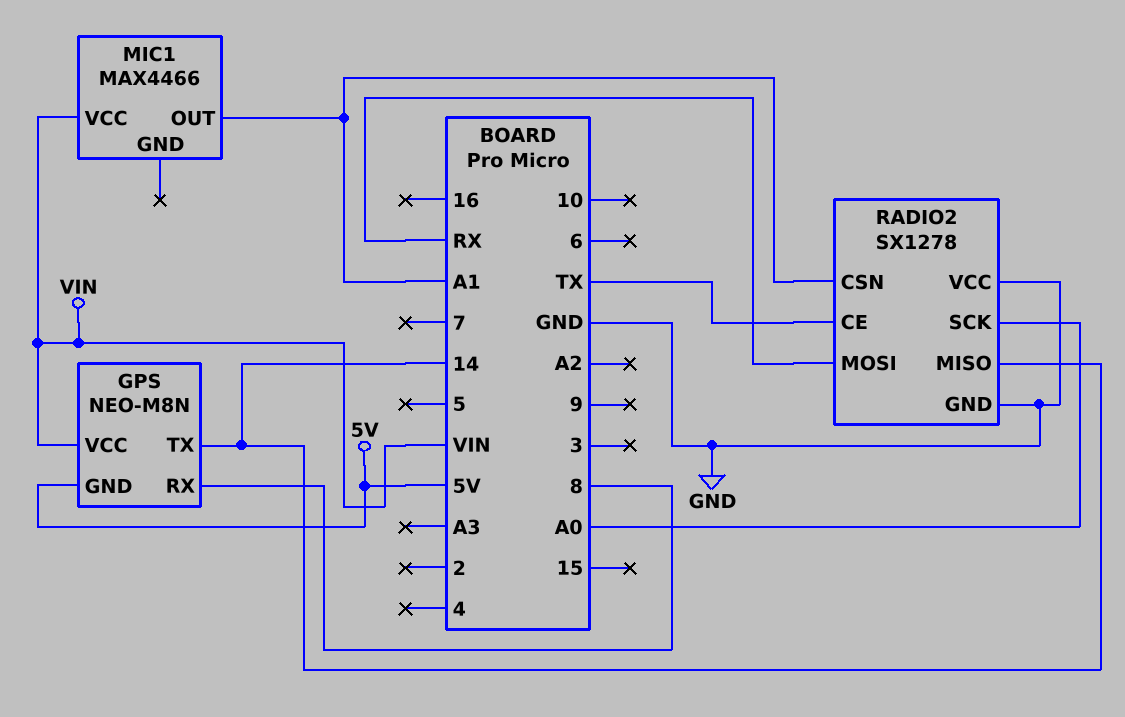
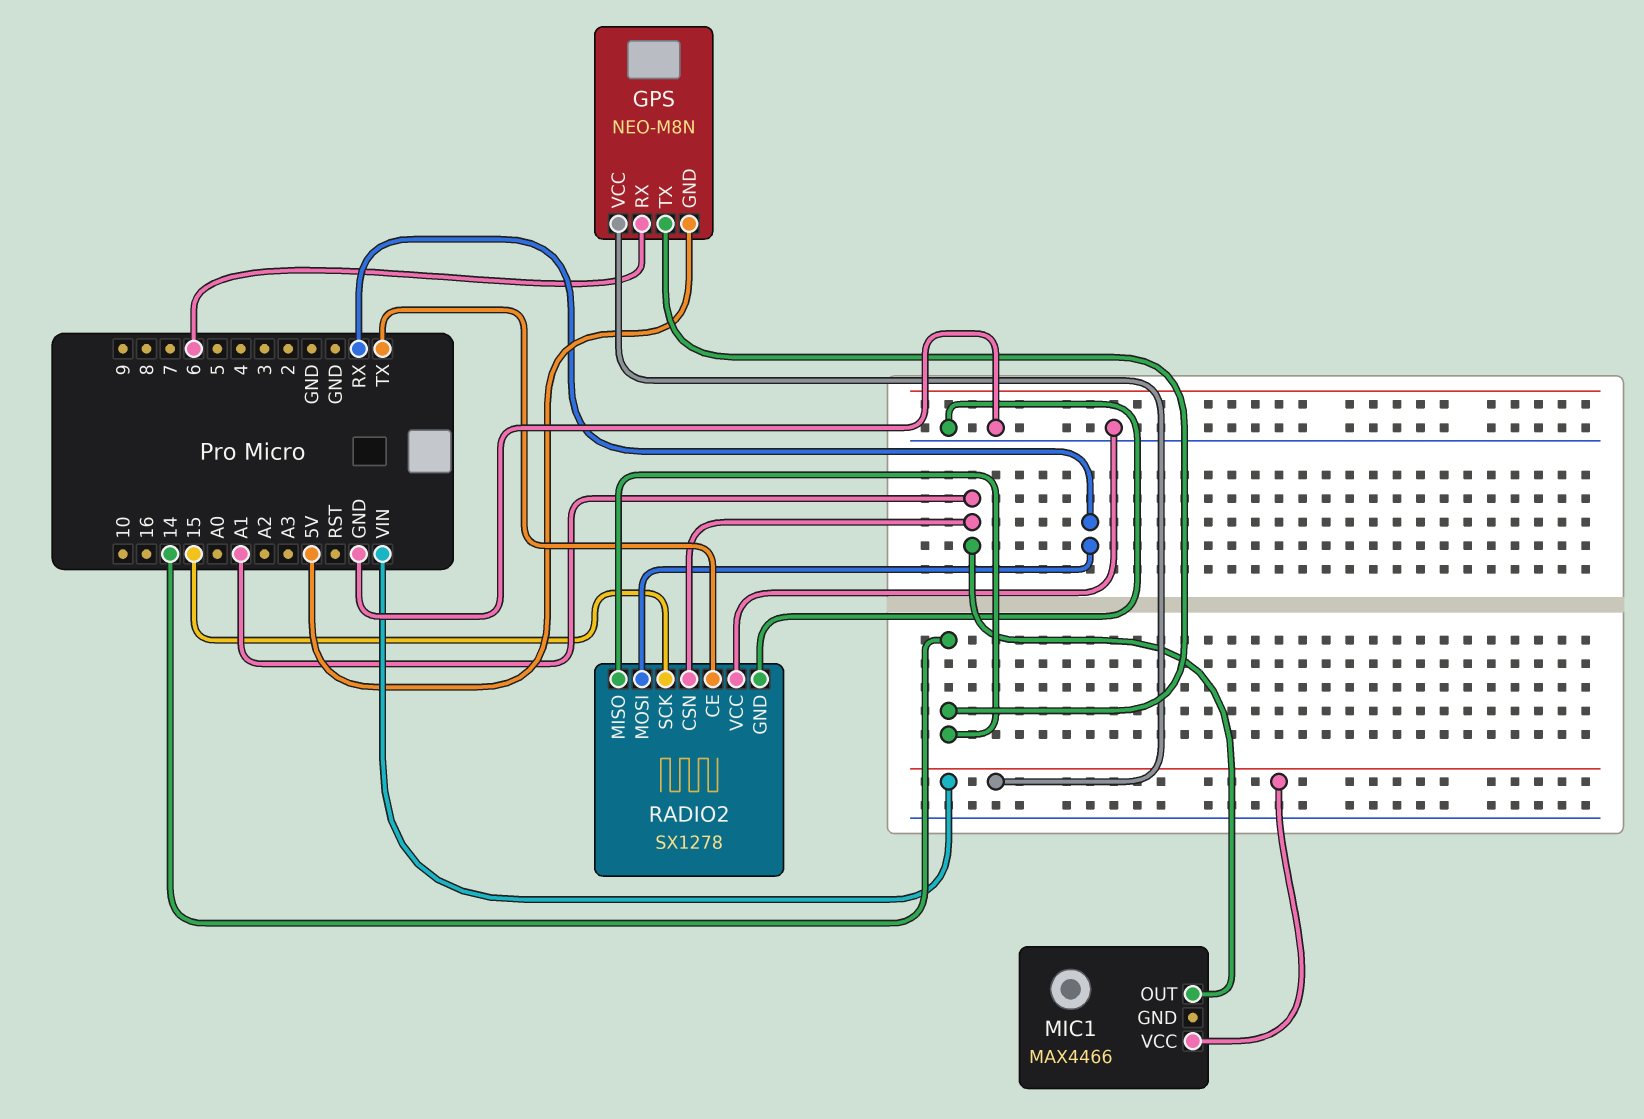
GPS pin RX: 8 -> 6
RADIO2 pin SCK: A0 -> 15

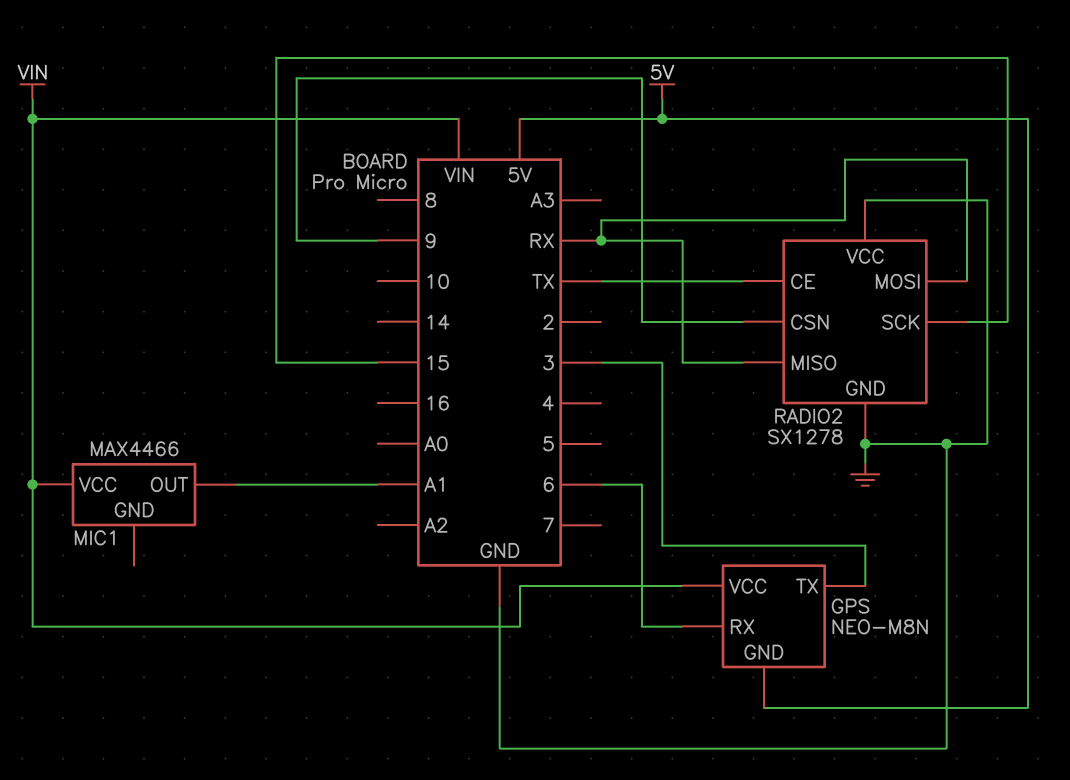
GPS pin TX: 14 -> 3
RADIO2 pin CSN: A1 -> 9
RADIO2 pin MISO: 14 -> RX

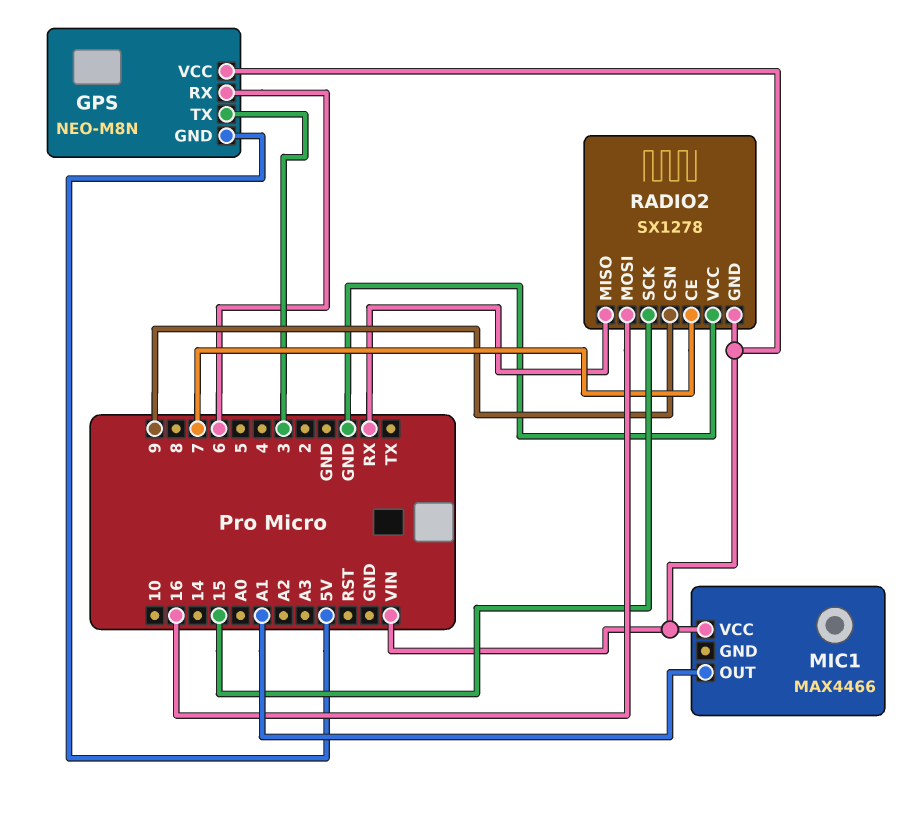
RADIO2 pin CE: TX -> 7
RADIO2 pin GND: GND -> VIN
RADIO2 pin MOSI: RX -> 16

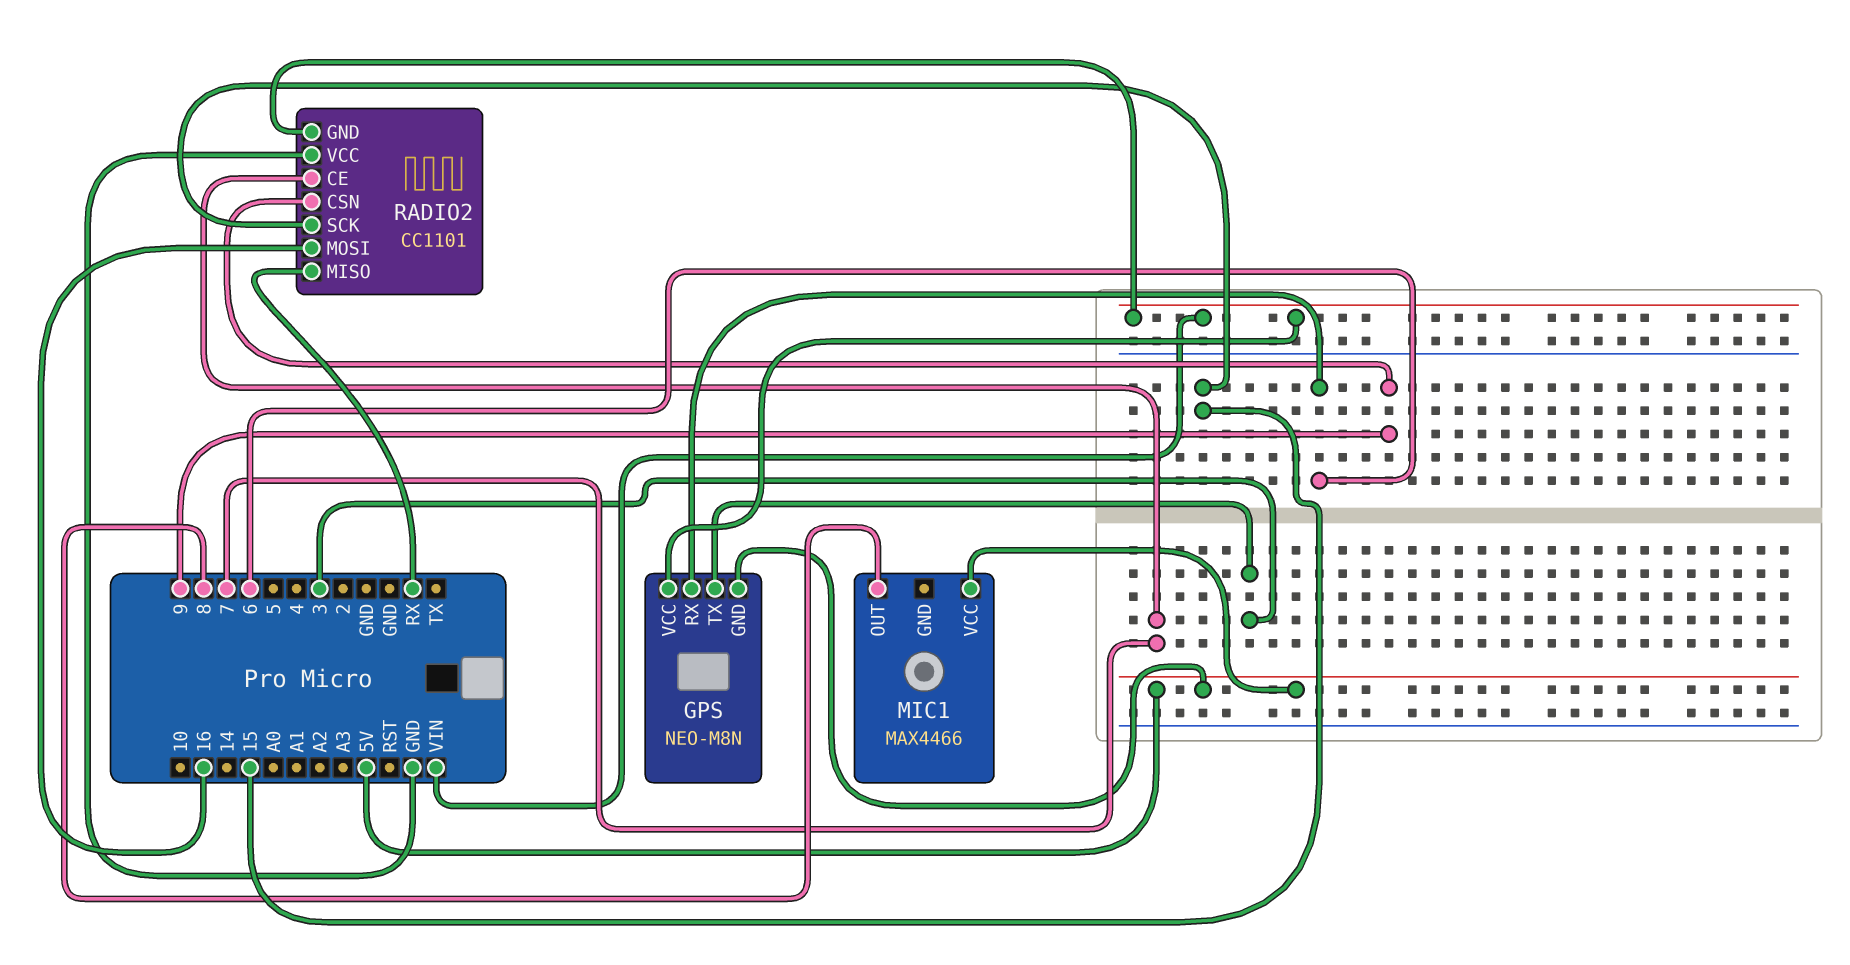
MIC1 pin OUT: A1 -> 8
MIC1 pin VCC: VIN -> 5V
RADIO2: SX1278 -> CC1101

